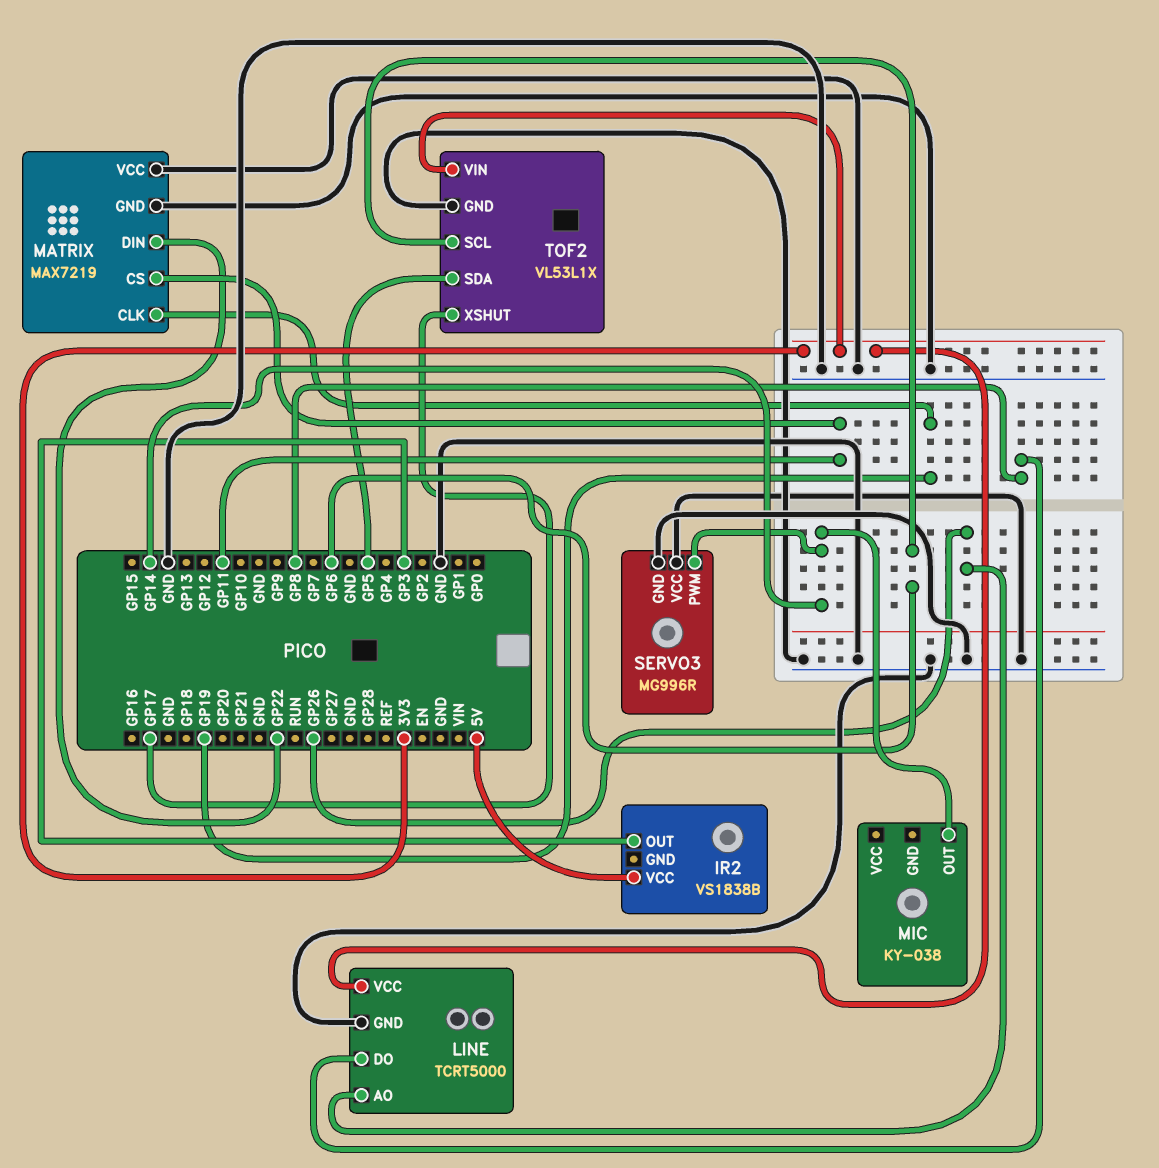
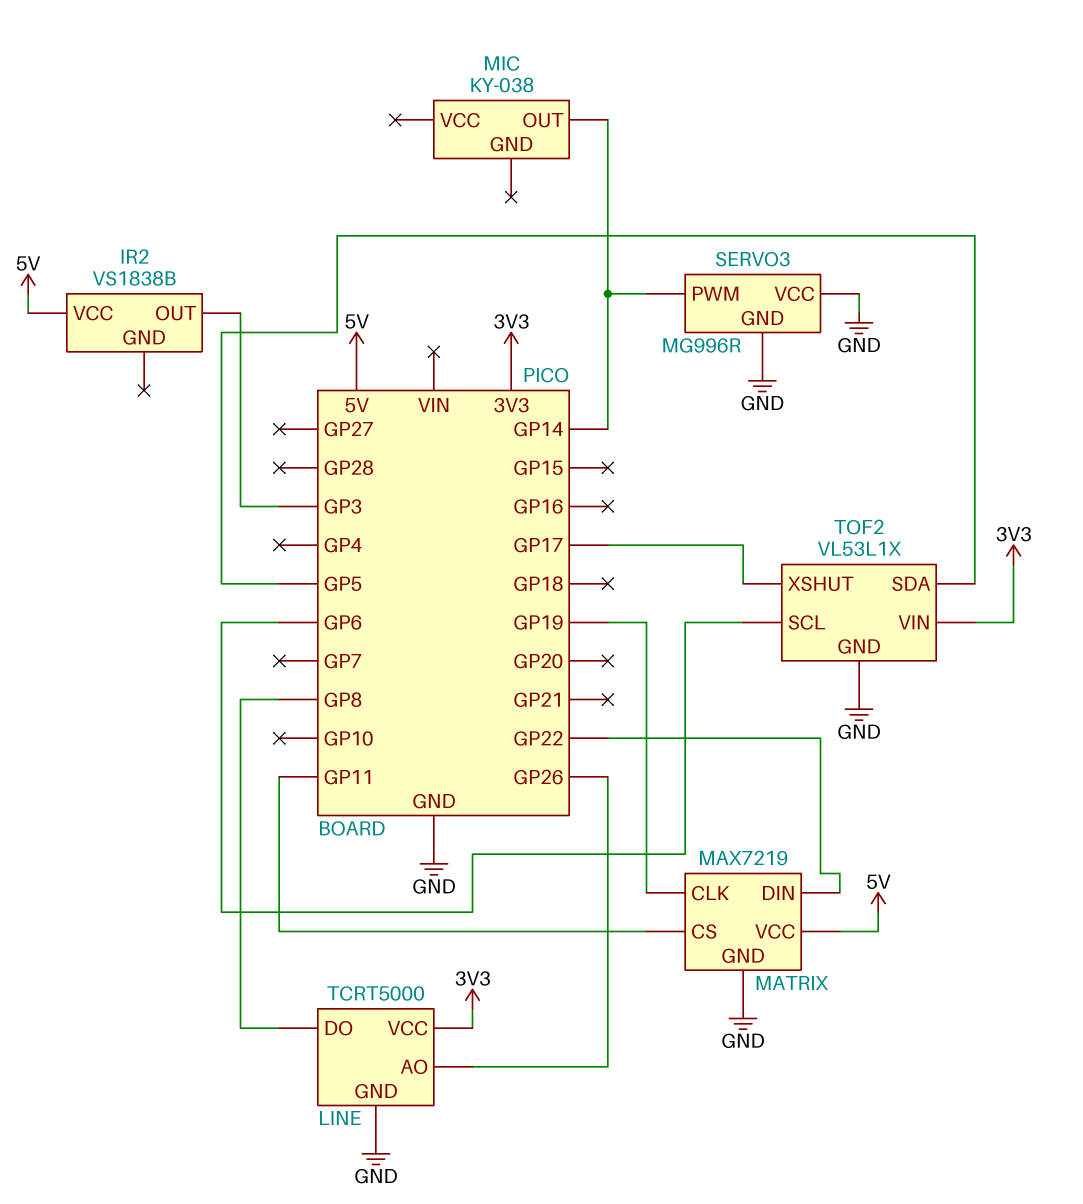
MATRIX pin VCC: GND -> 5V

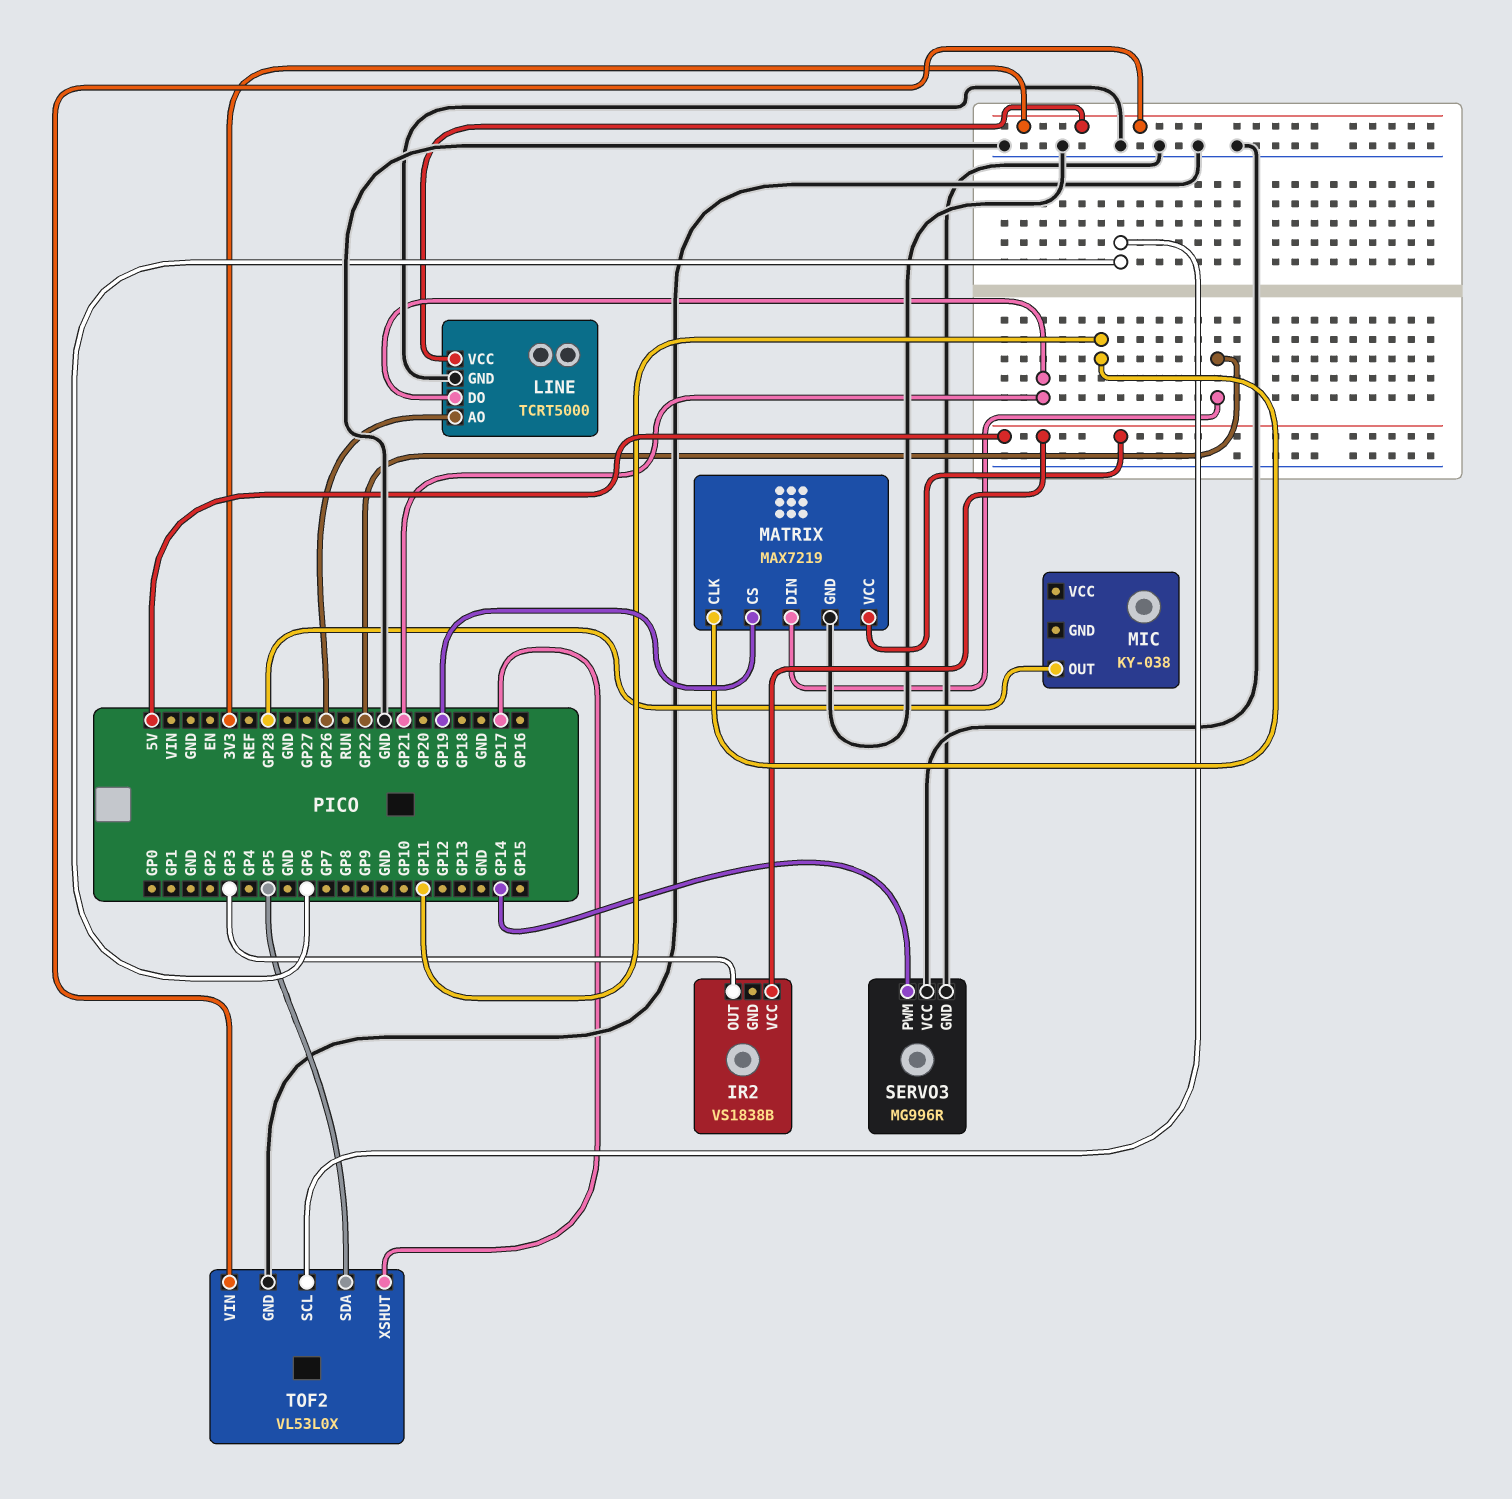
LINE pin DO: GP8 -> GP21
MATRIX pin CLK: GP19 -> GP11
MATRIX pin CS: GP11 -> GP19
MIC pin OUT: GP14 -> GP28
TOF2: VL53L1X -> VL53L0X

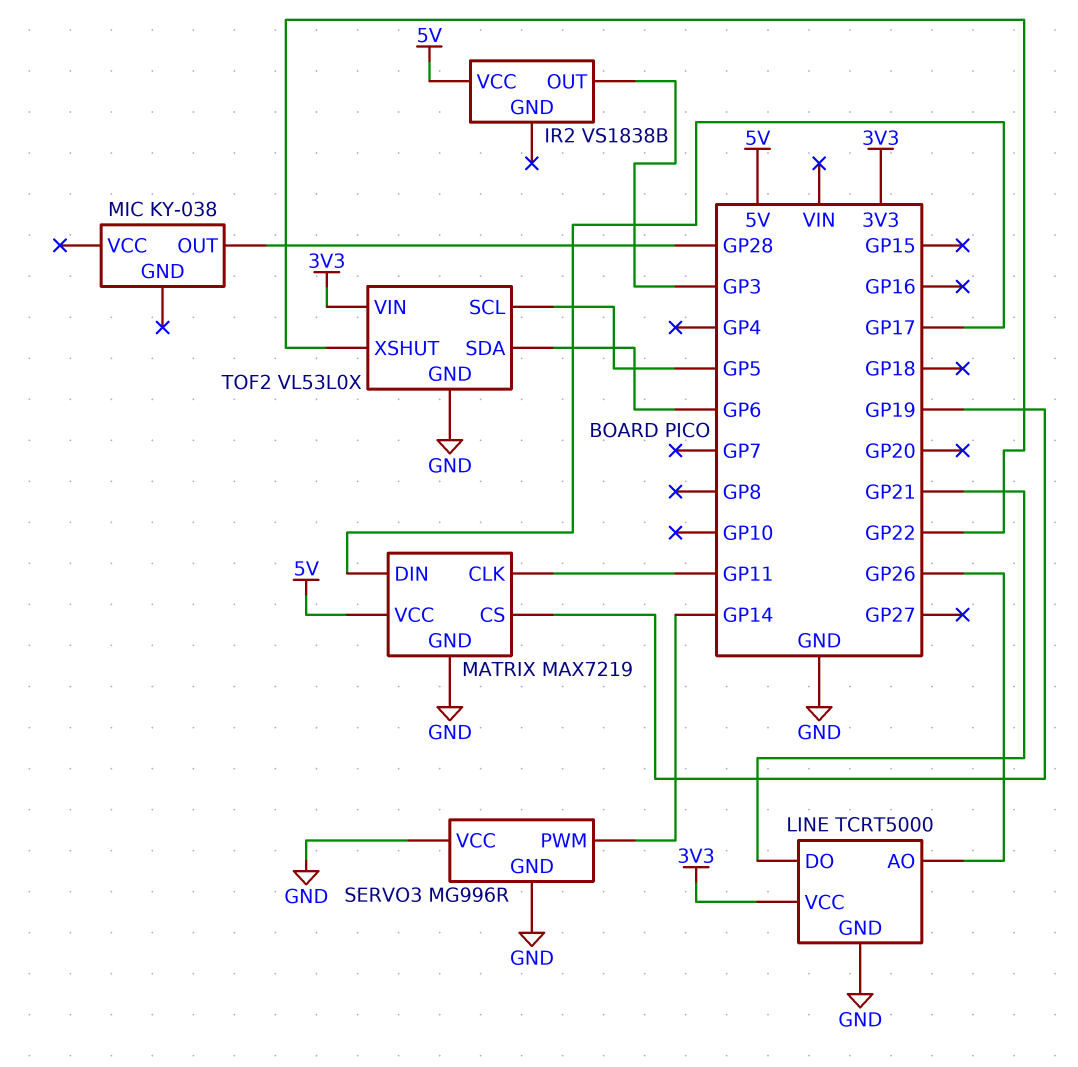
MATRIX pin DIN: GP22 -> GP17
TOF2 pin SCL: GP6 -> GP5
TOF2 pin SDA: GP5 -> GP6
TOF2 pin XSHUT: GP17 -> GP22

